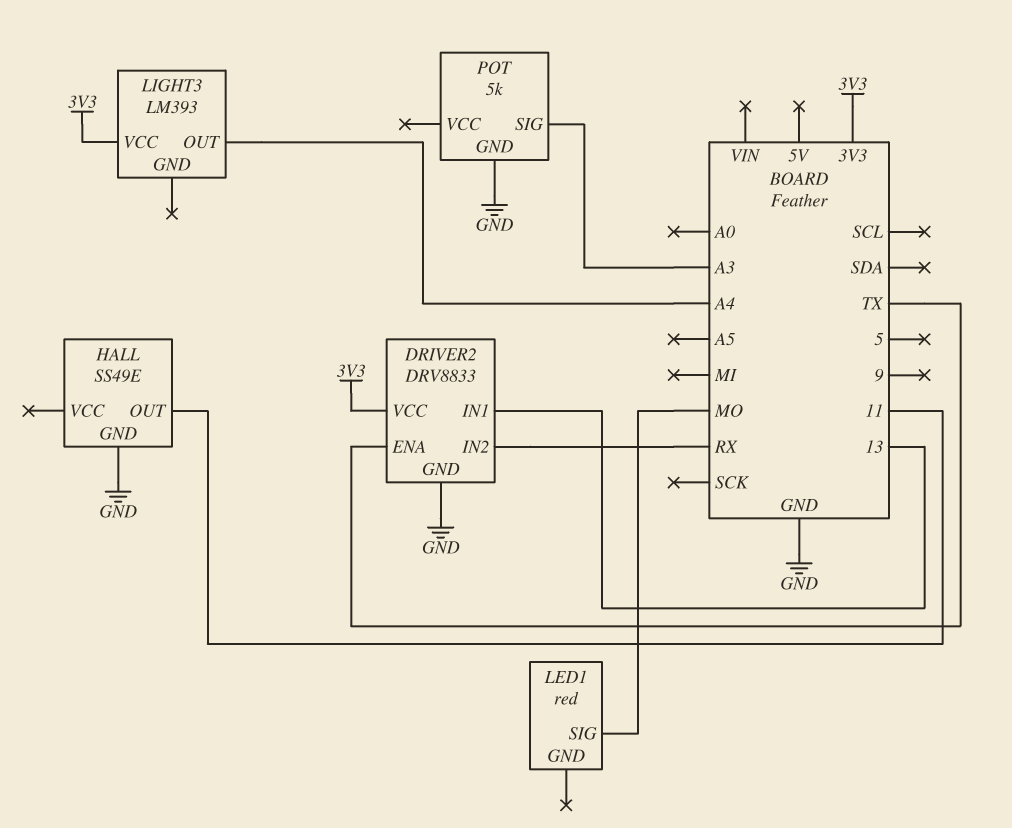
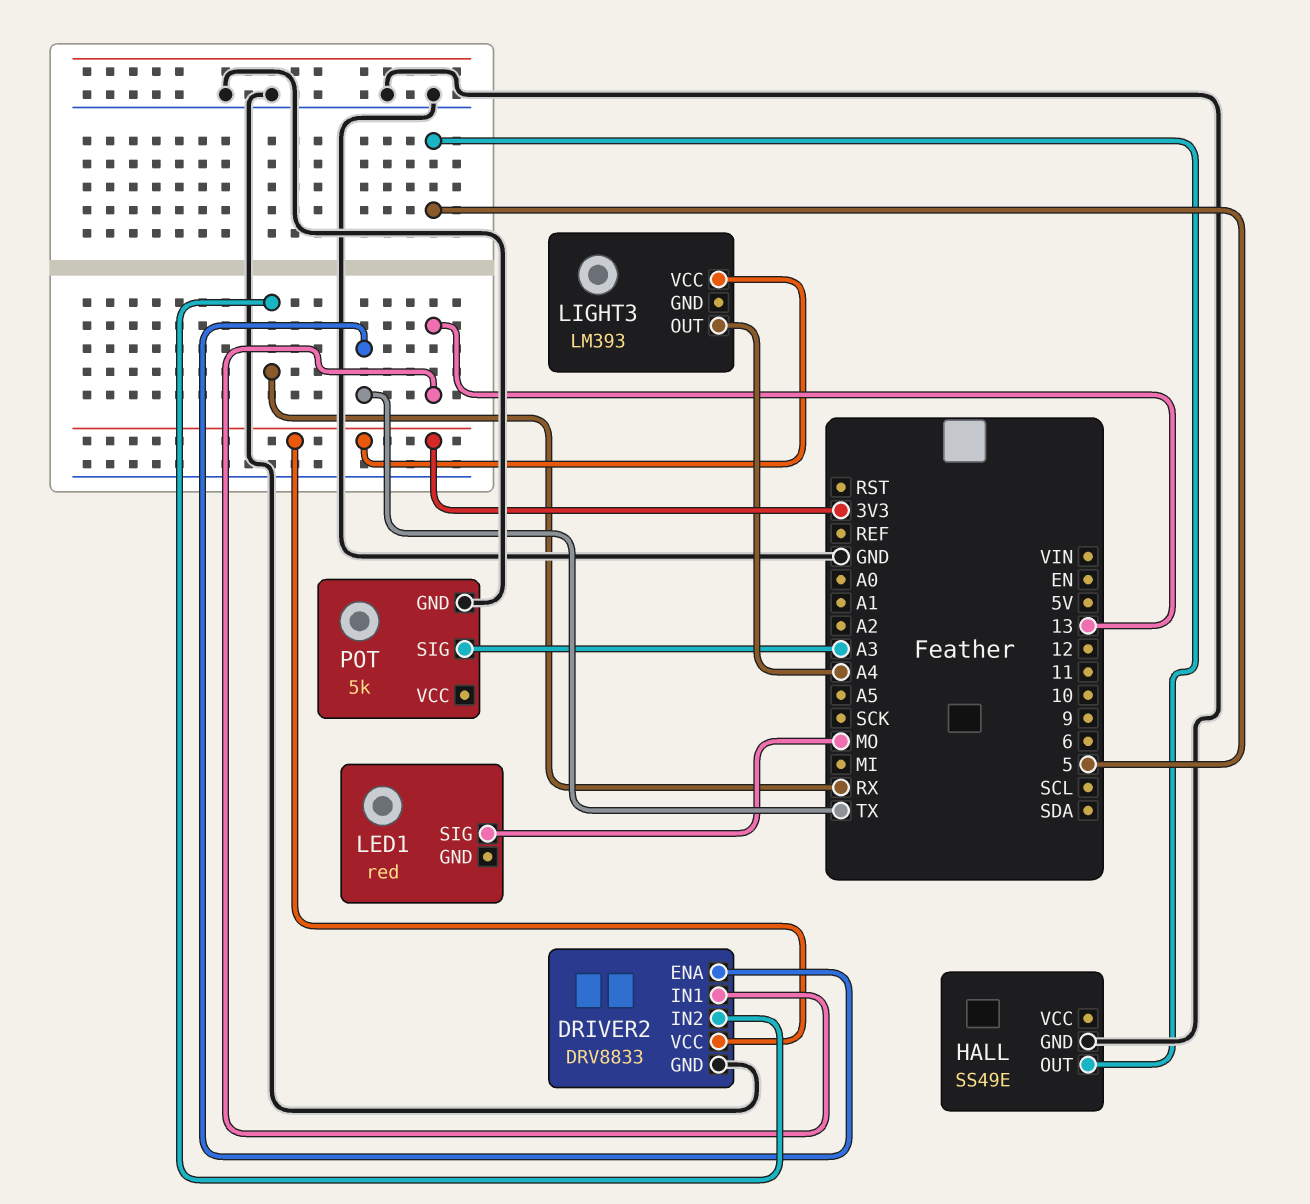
HALL pin OUT: 11 -> 5

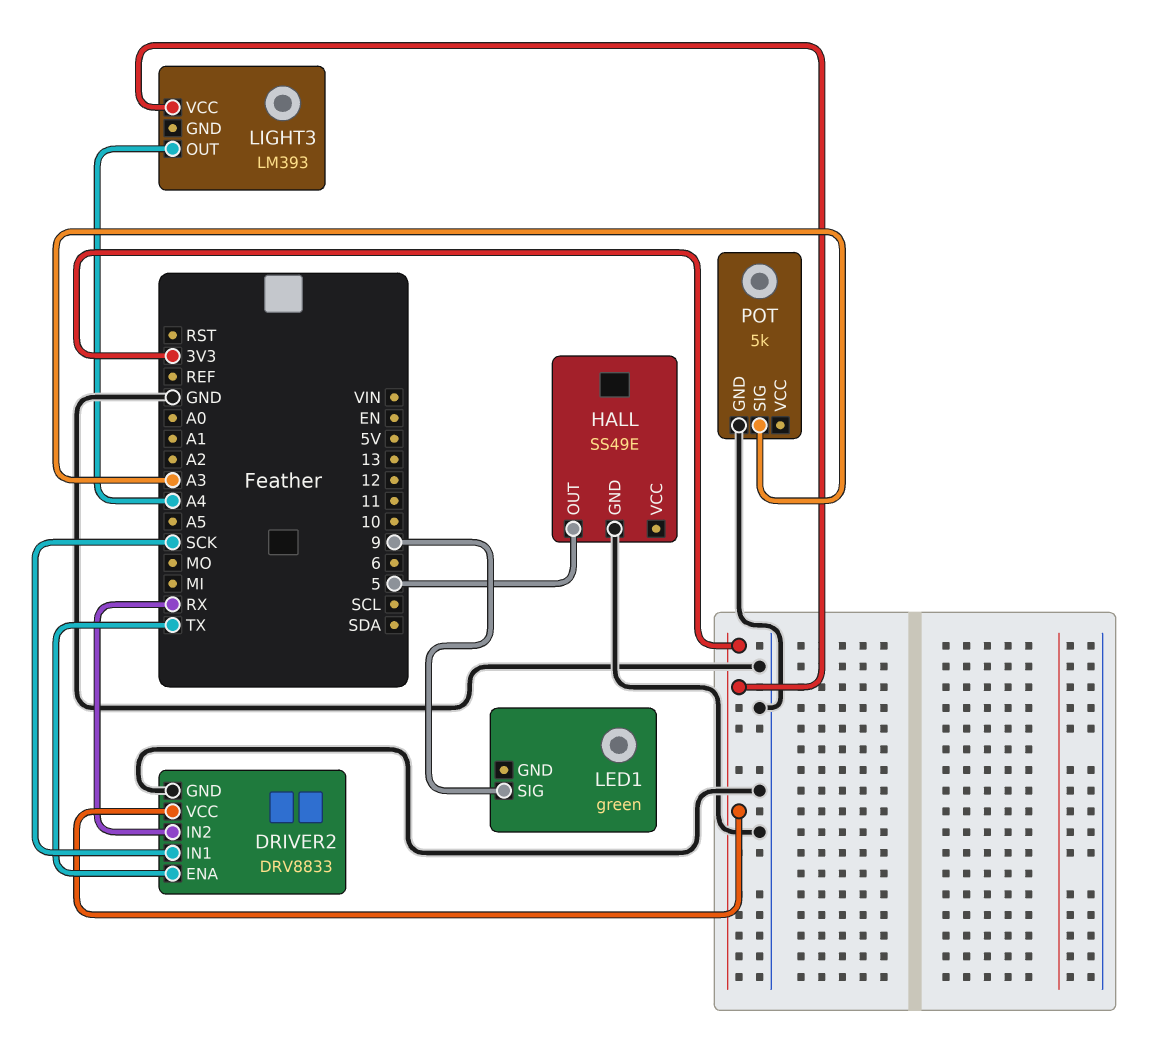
DRIVER2 pin IN1: 13 -> SCK
LED1: red -> green
LED1 pin SIG: MO -> 9

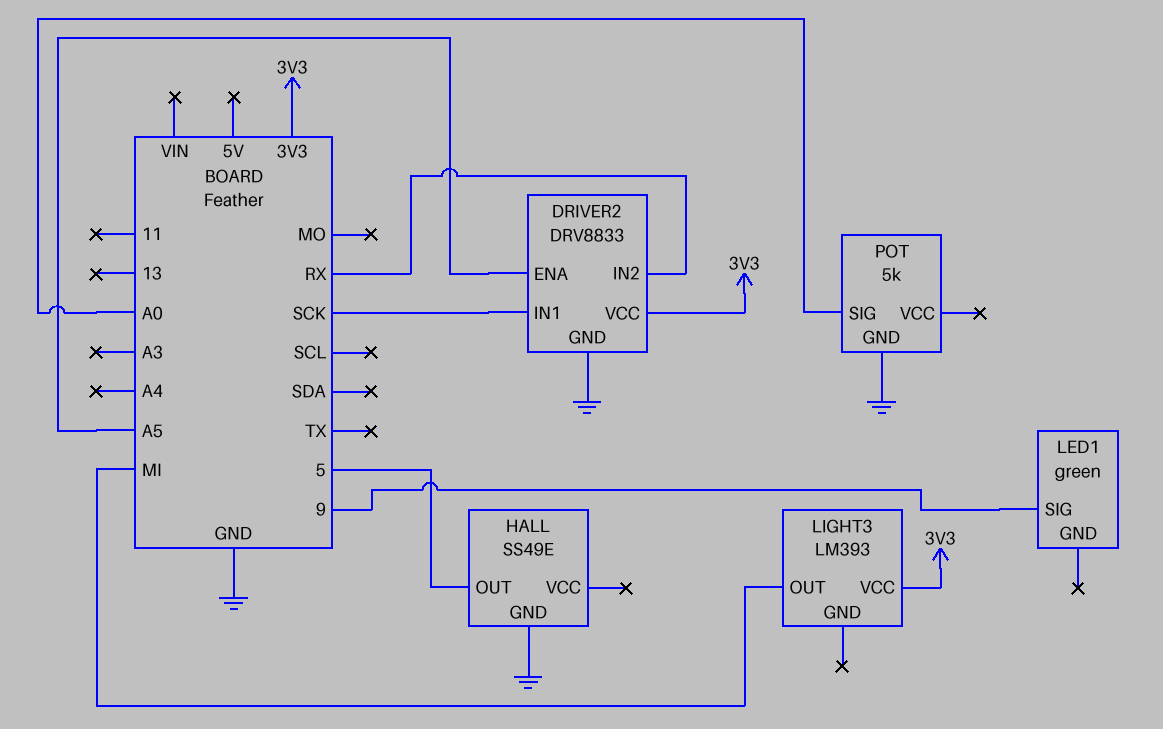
DRIVER2 pin ENA: TX -> A5
LIGHT3 pin OUT: A4 -> MI
POT pin SIG: A3 -> A0

